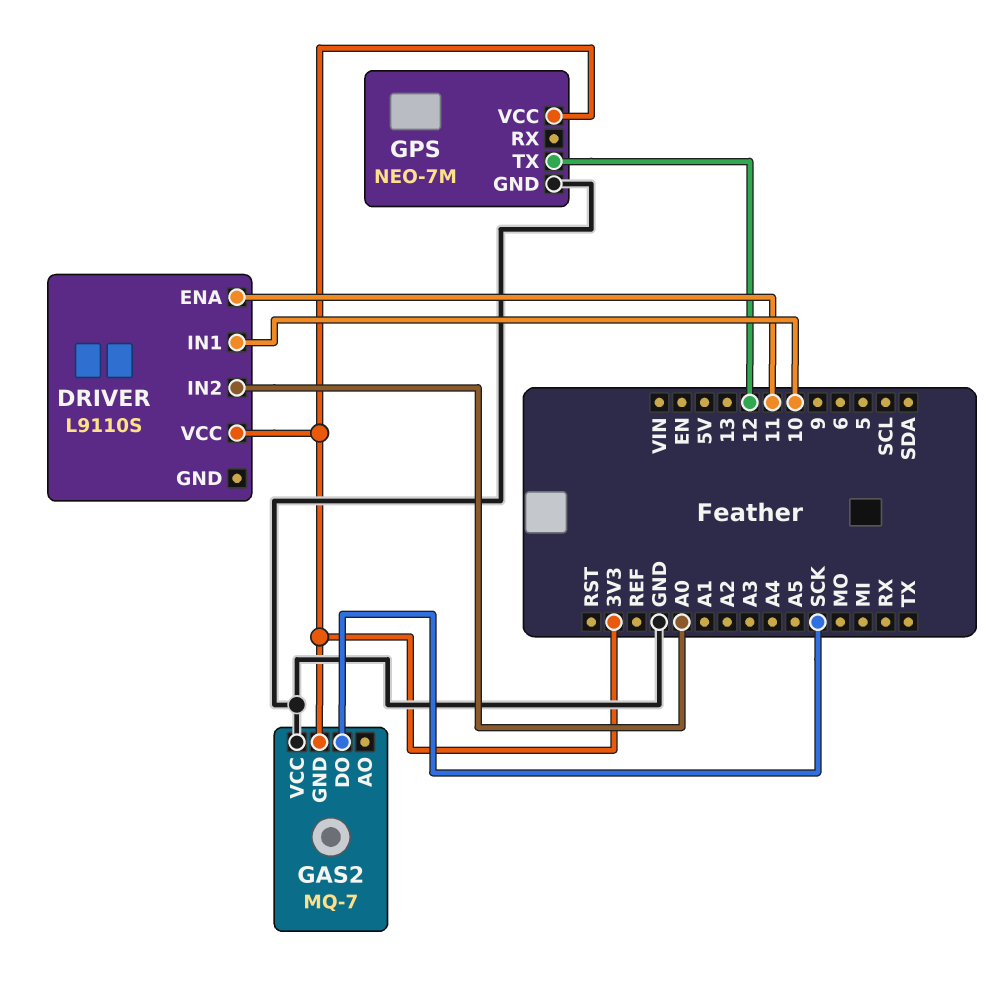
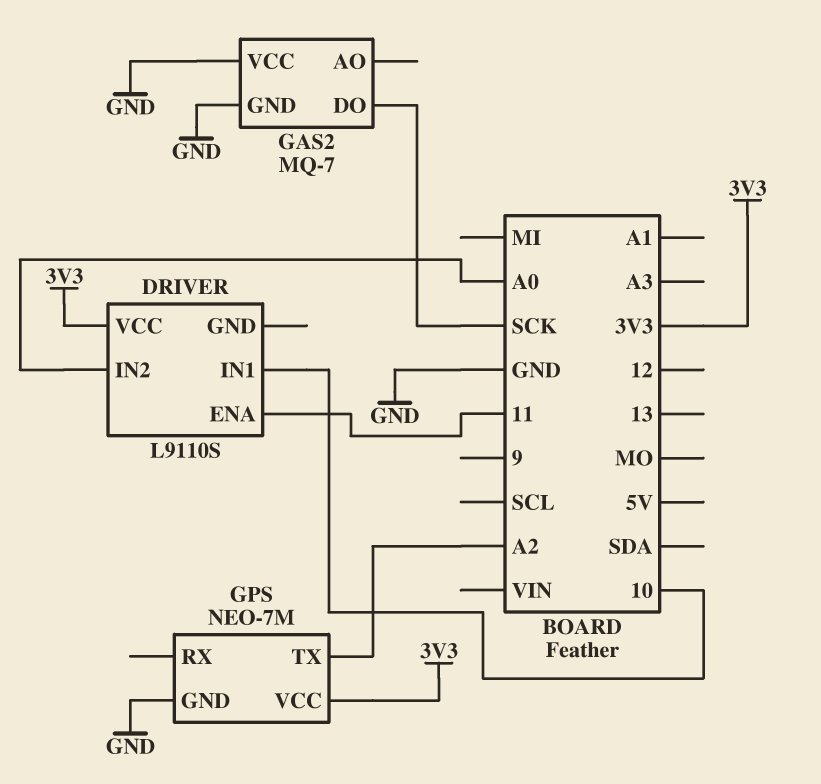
GAS2 pin GND: 3V3 -> GND
GPS pin TX: 12 -> A2

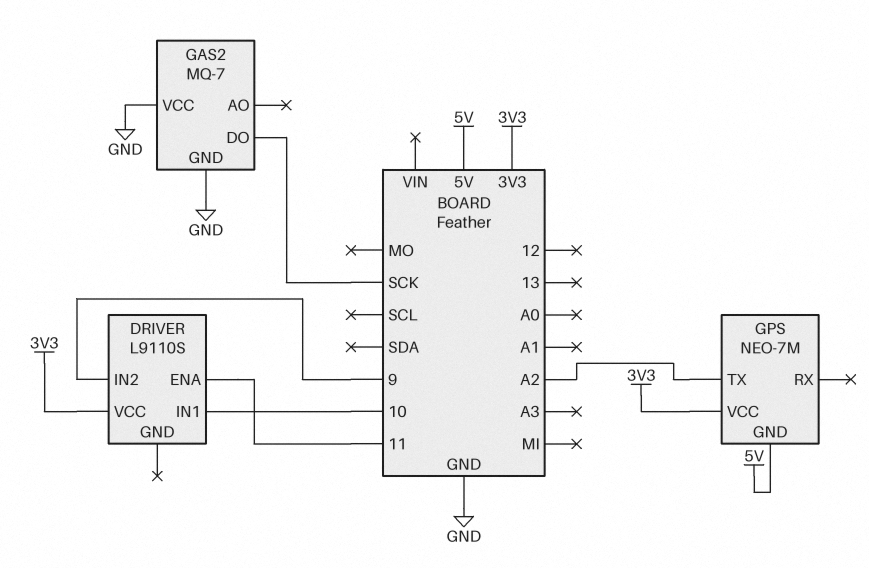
DRIVER pin IN2: A0 -> 9
GPS pin GND: GND -> 5V

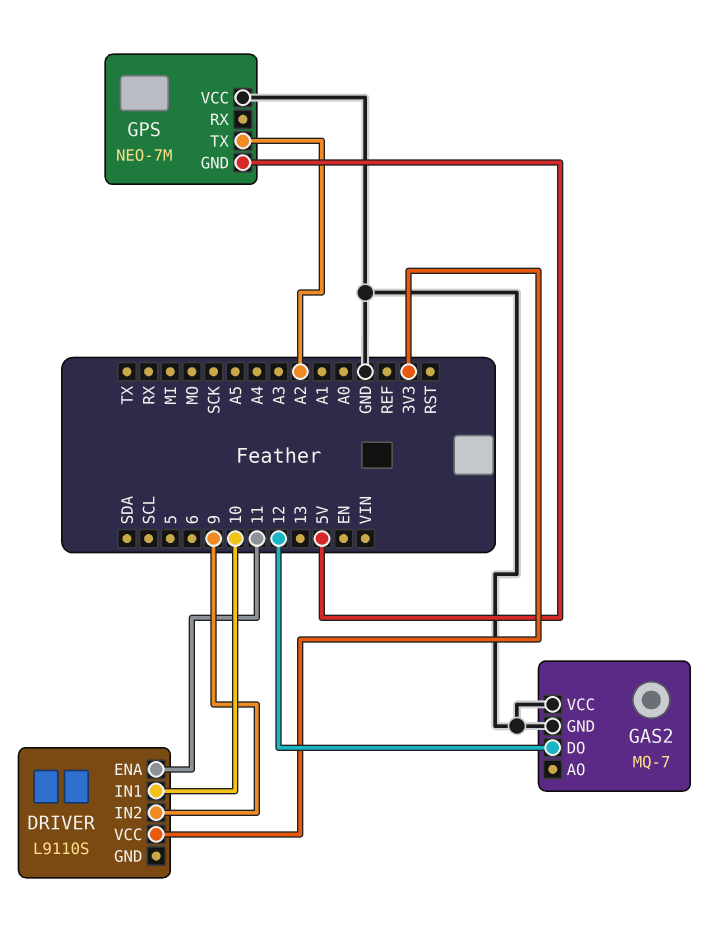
GAS2 pin DO: SCK -> 12
GPS pin VCC: 3V3 -> GND

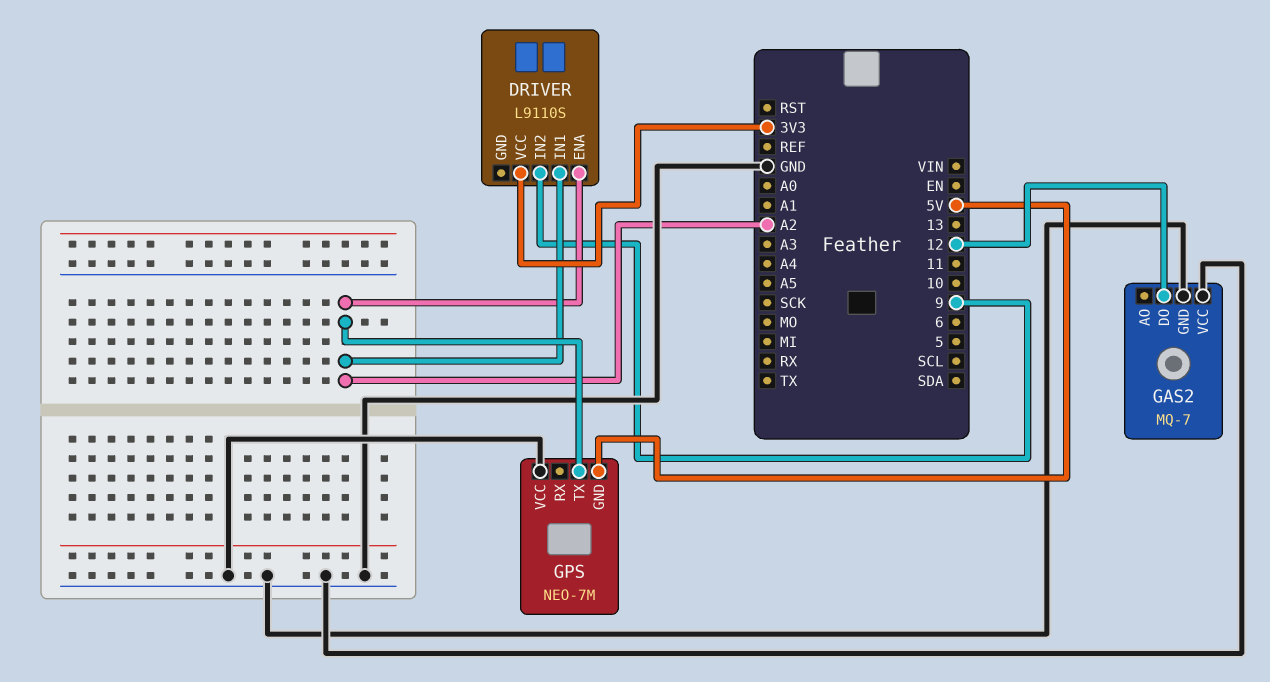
DRIVER pin ENA: 11 -> A2
DRIVER pin IN1: 10 -> A2

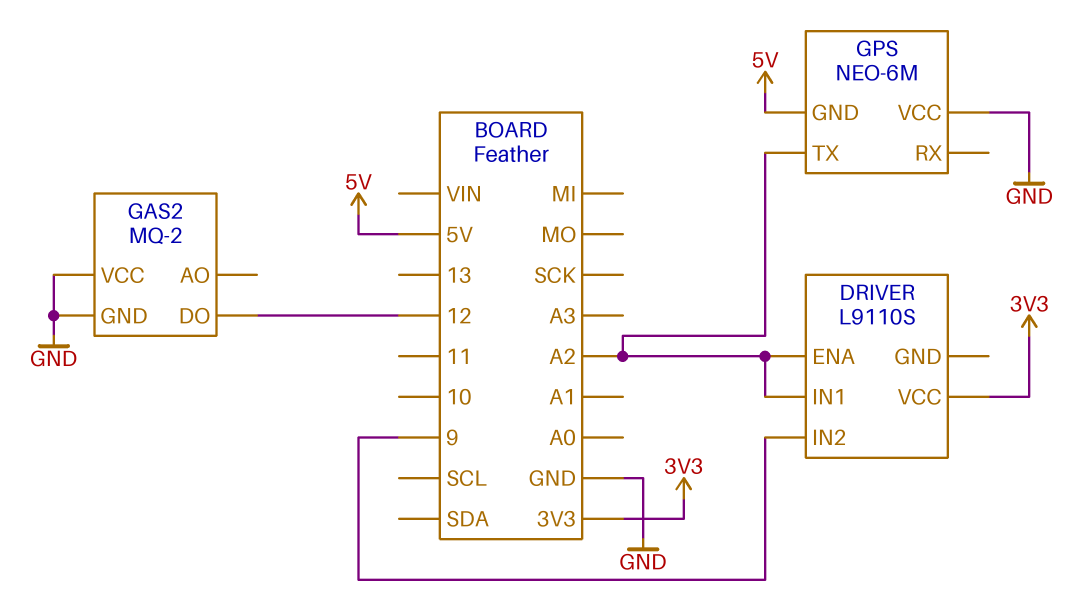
GAS2: MQ-7 -> MQ-2
GPS: NEO-7M -> NEO-6M

